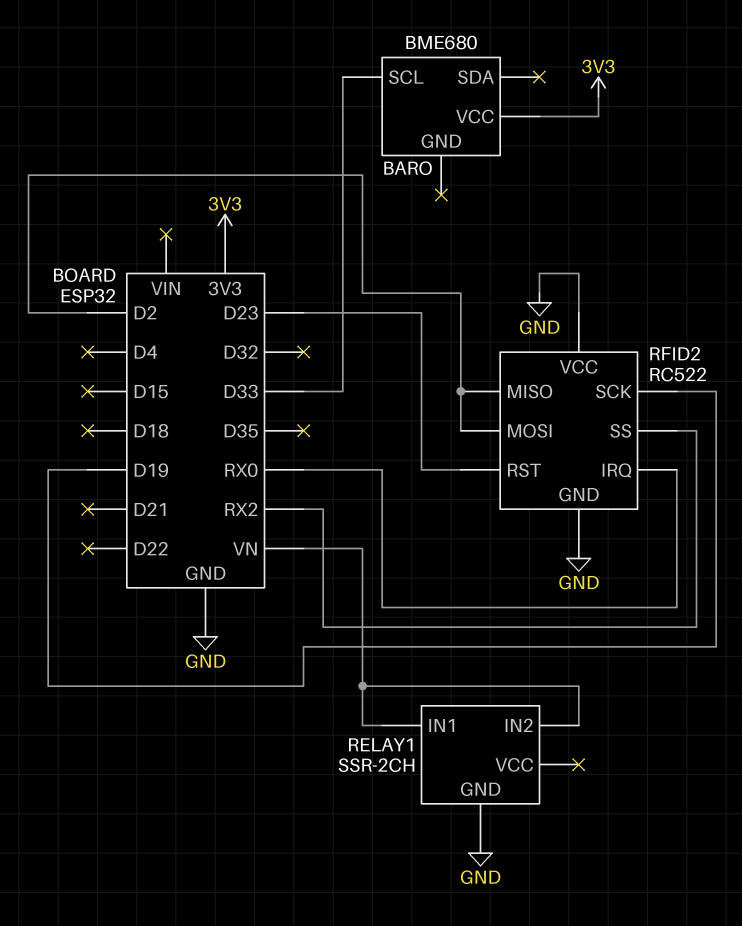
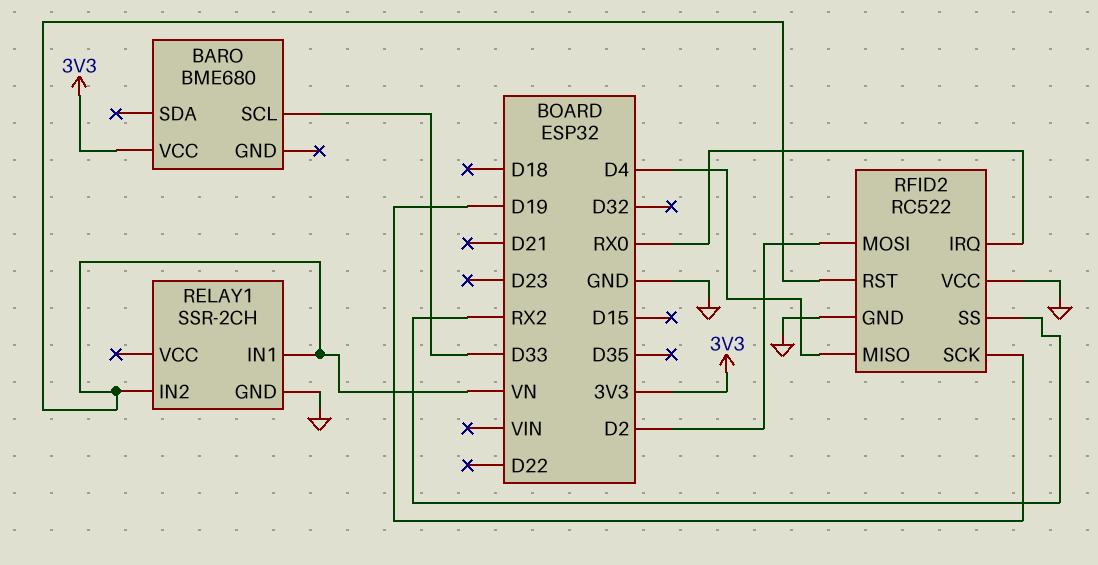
RFID2 pin MISO: D2 -> D4
RFID2 pin RST: D23 -> VN

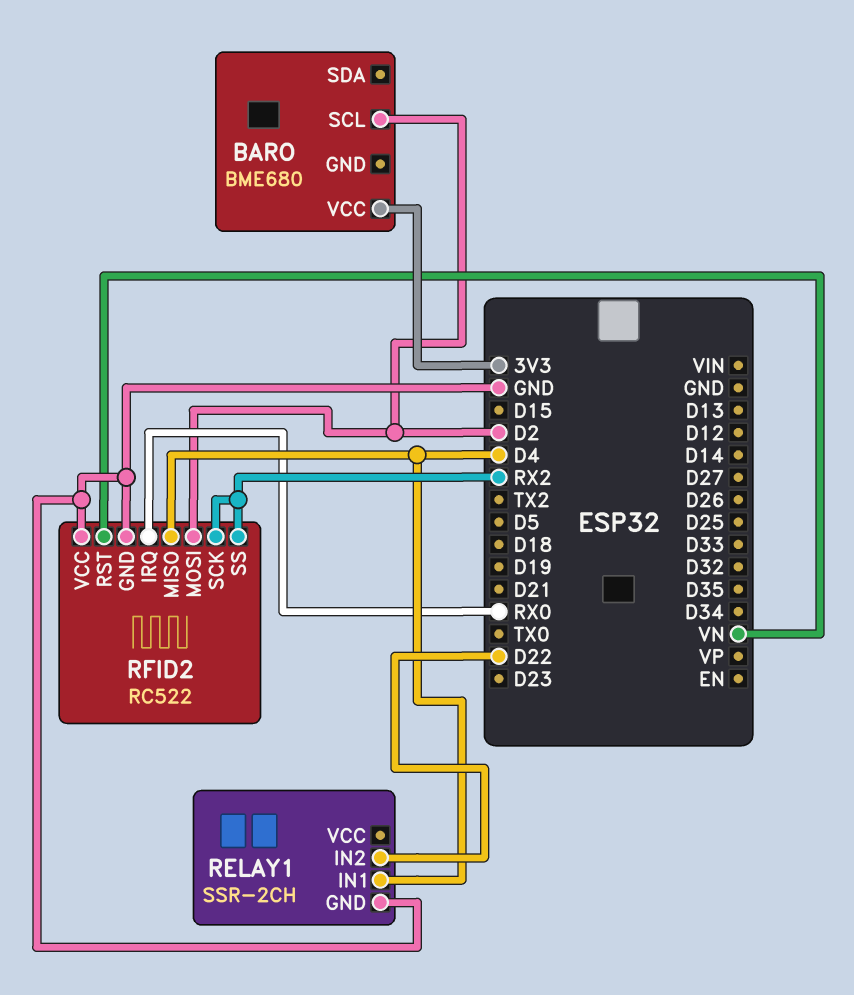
BARO pin SCL: D33 -> D2
RELAY1 pin IN1: VN -> D4
RELAY1 pin IN2: VN -> D22
RFID2 pin SCK: D19 -> RX2

